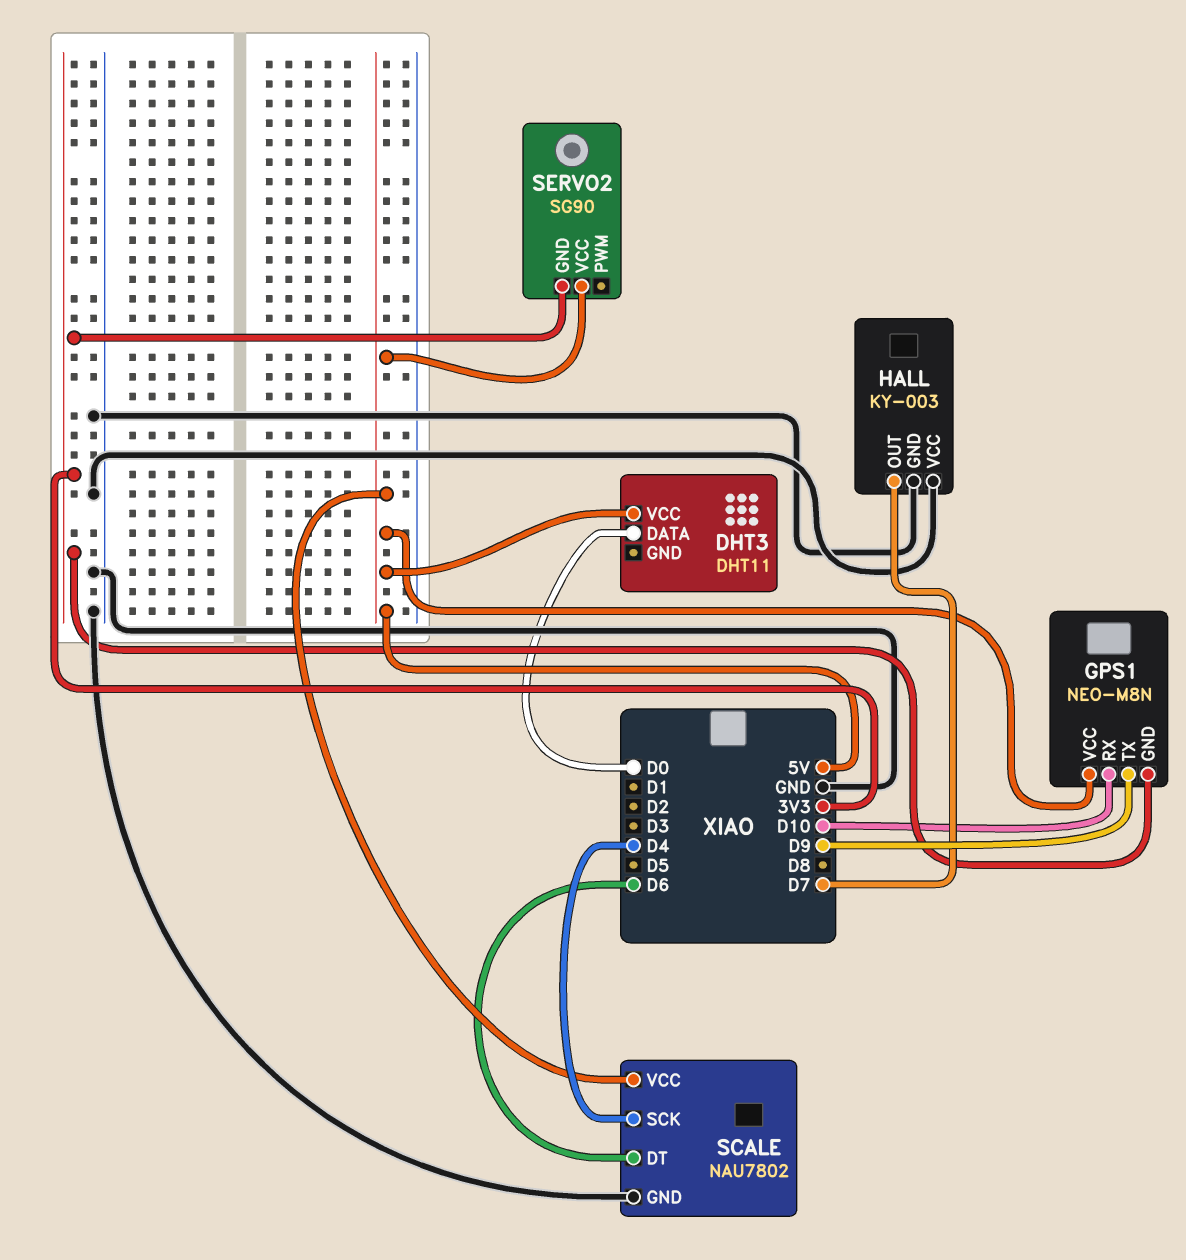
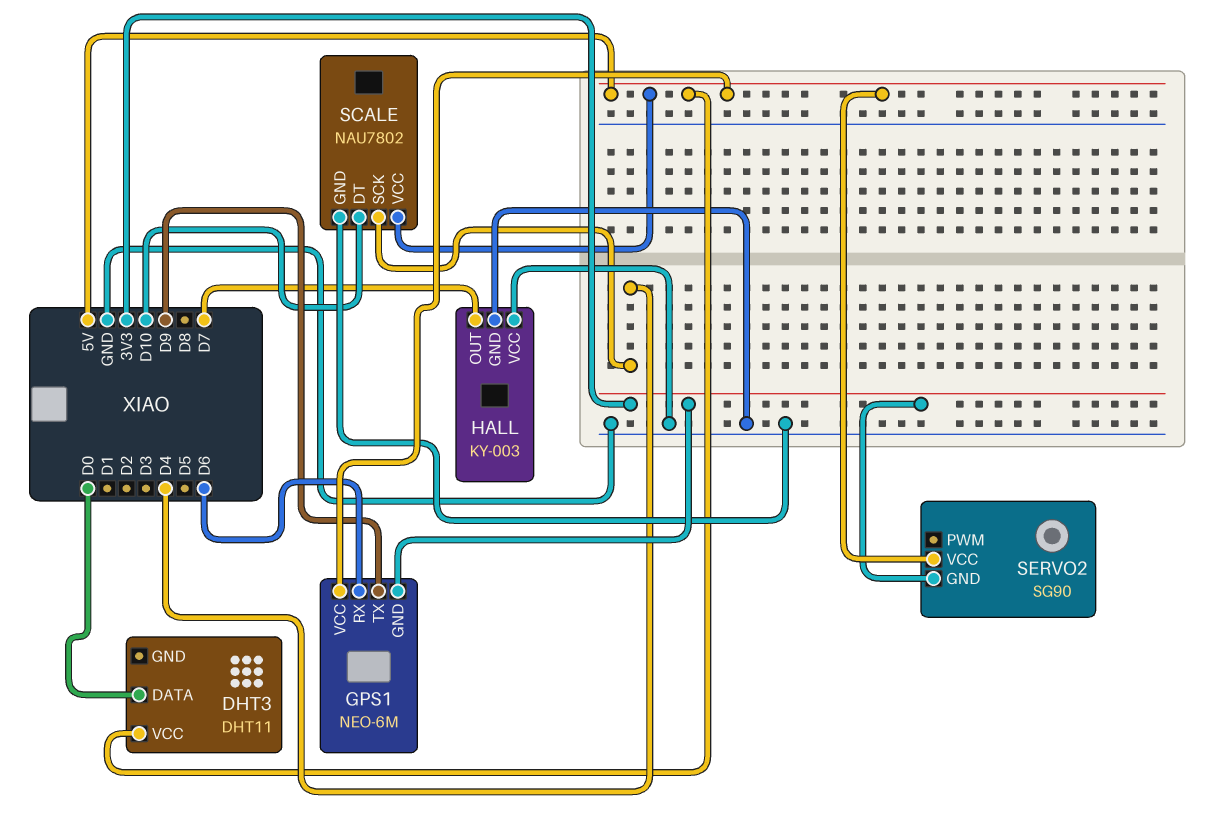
GPS1: NEO-M8N -> NEO-6M
GPS1 pin RX: D10 -> D6
SCALE pin DT: D6 -> D10

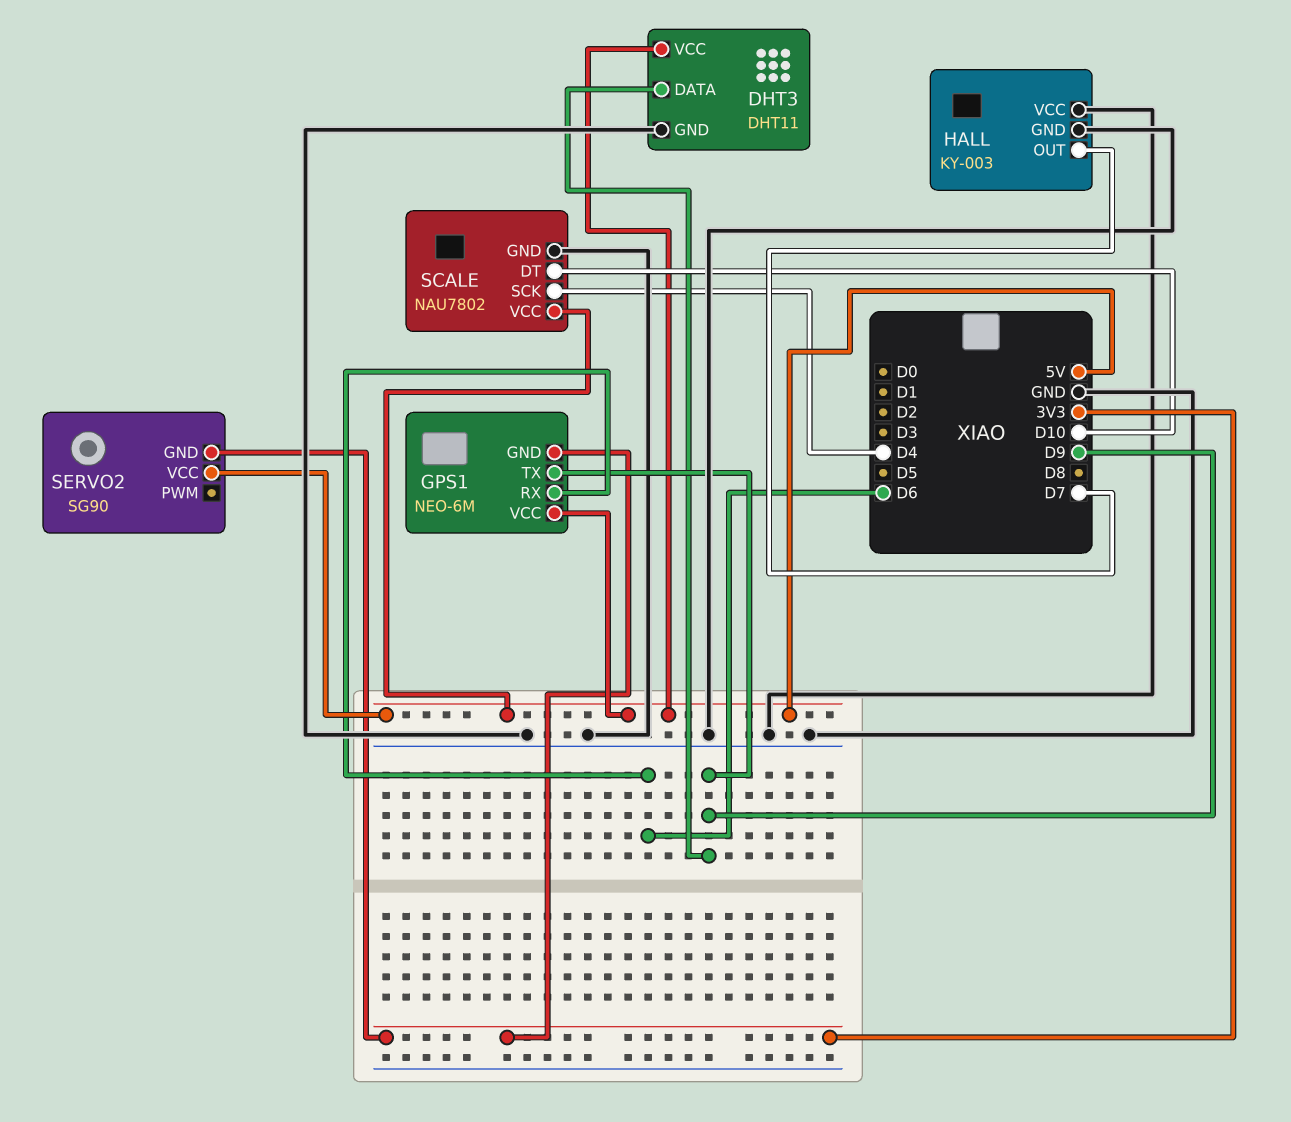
DHT3 pin DATA: D0 -> D9
DHT3 pin GND: none -> GND

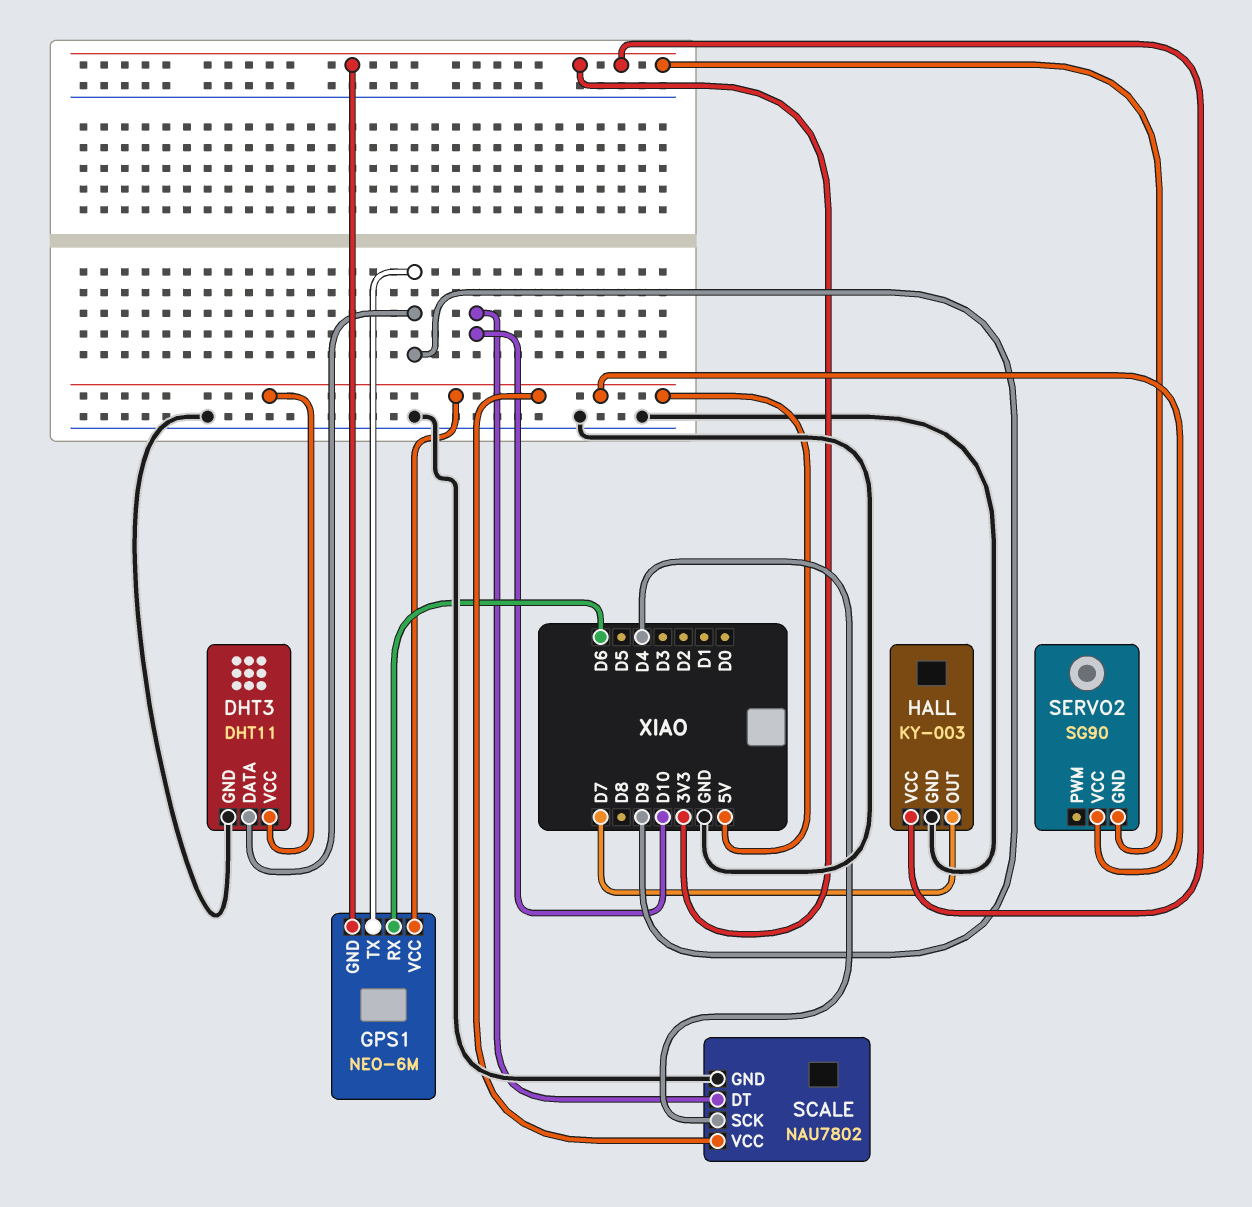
HALL pin VCC: GND -> 3V3

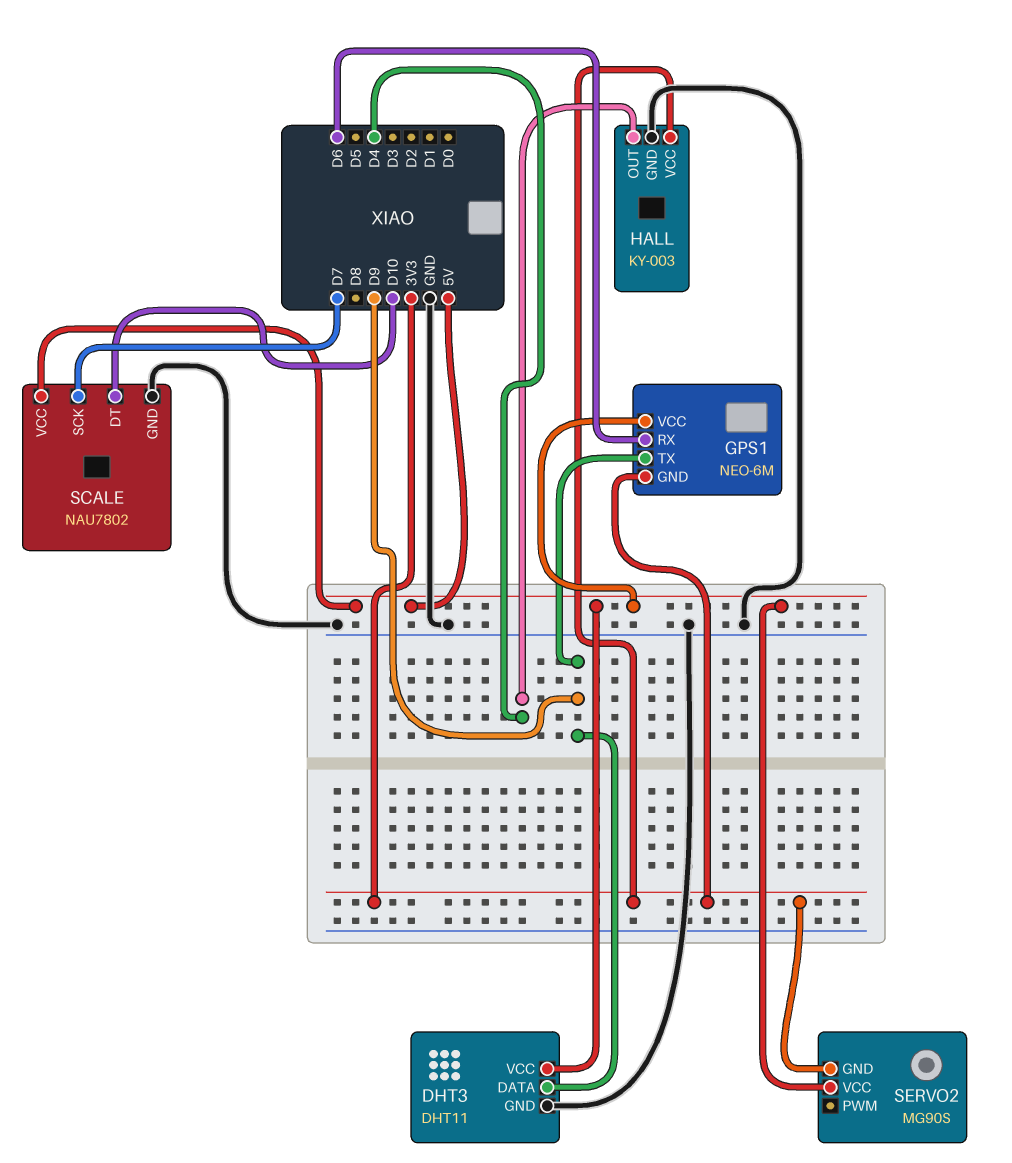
HALL pin OUT: D7 -> D4
SCALE pin SCK: D4 -> D7
SERVO2: SG90 -> MG90S

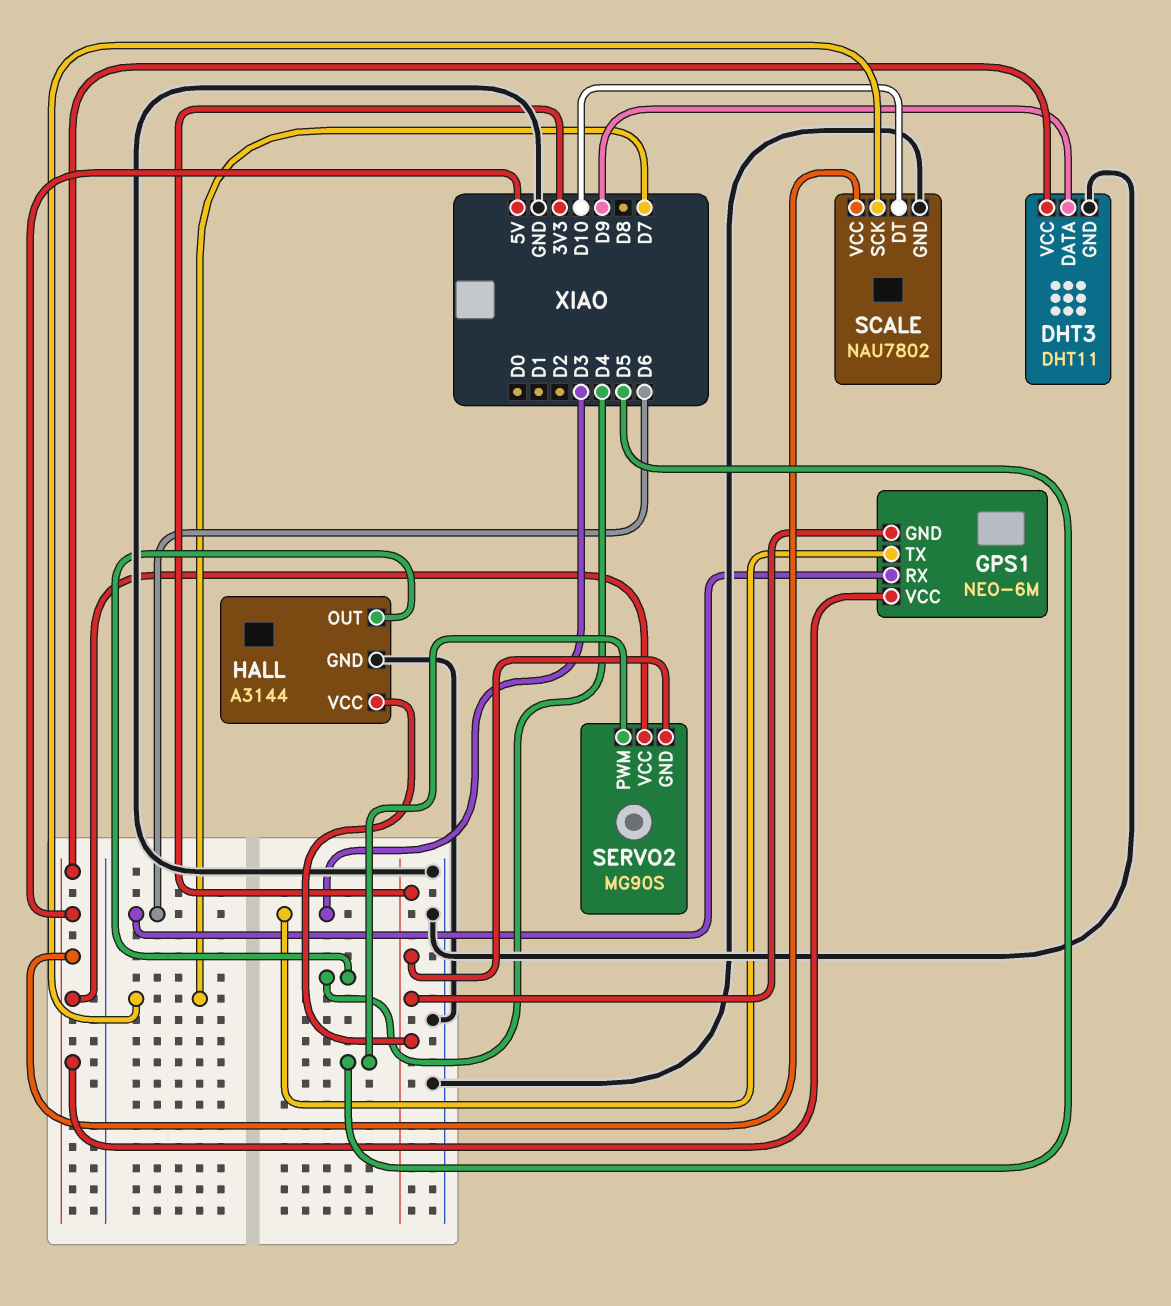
GPS1 pin TX: D9 -> D3
HALL: KY-003 -> A3144
SERVO2 pin PWM: none -> D5

